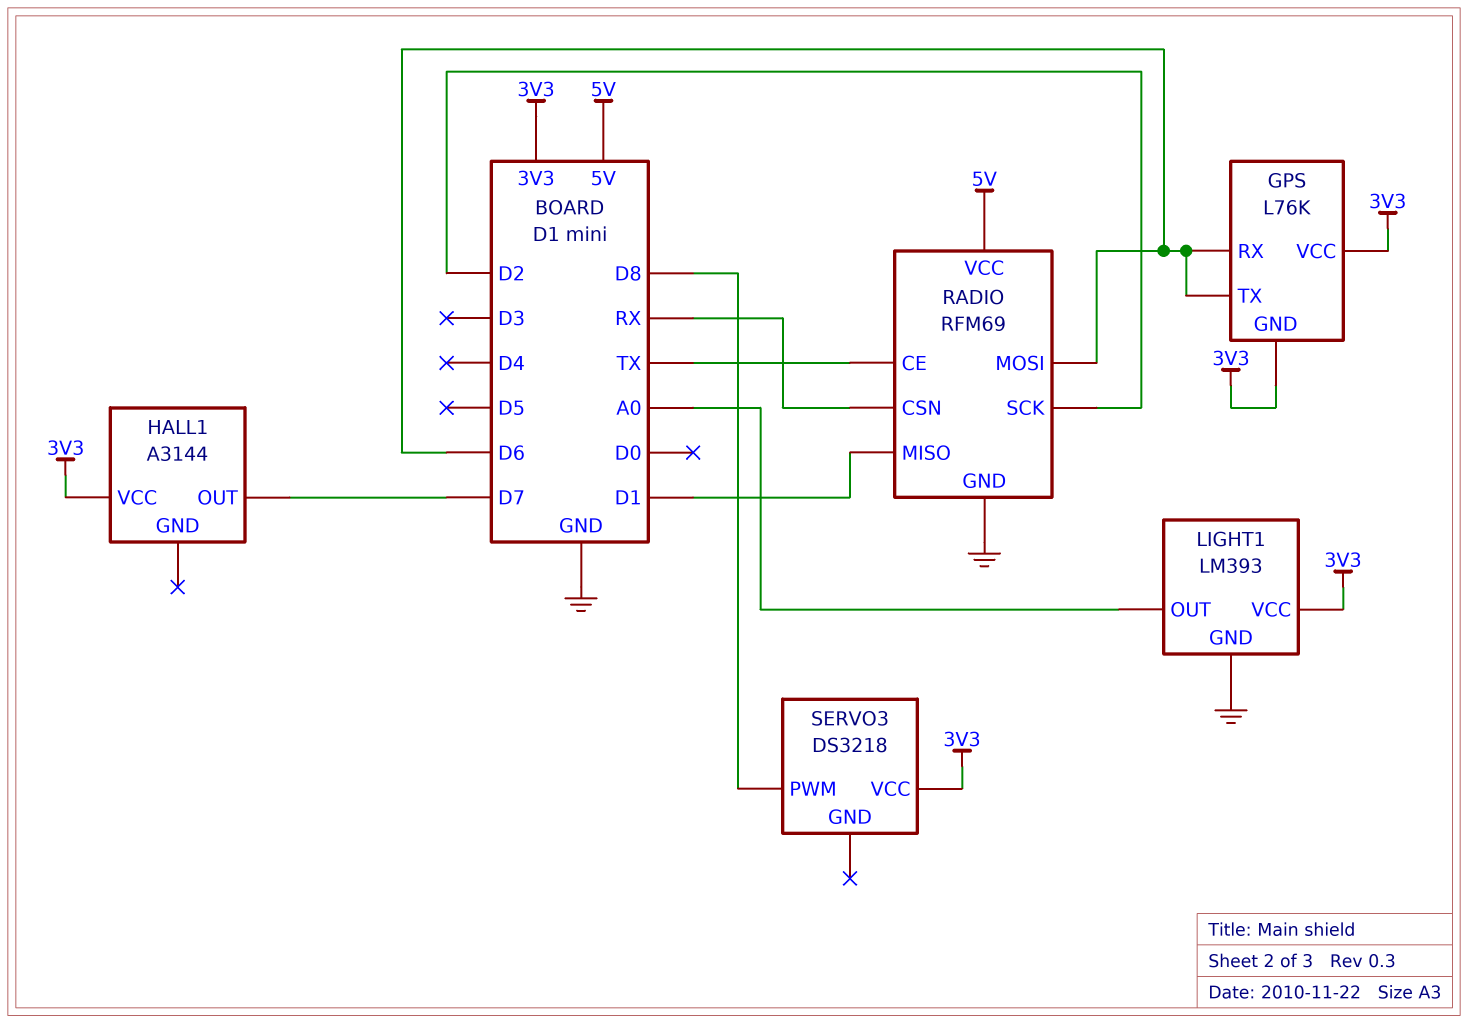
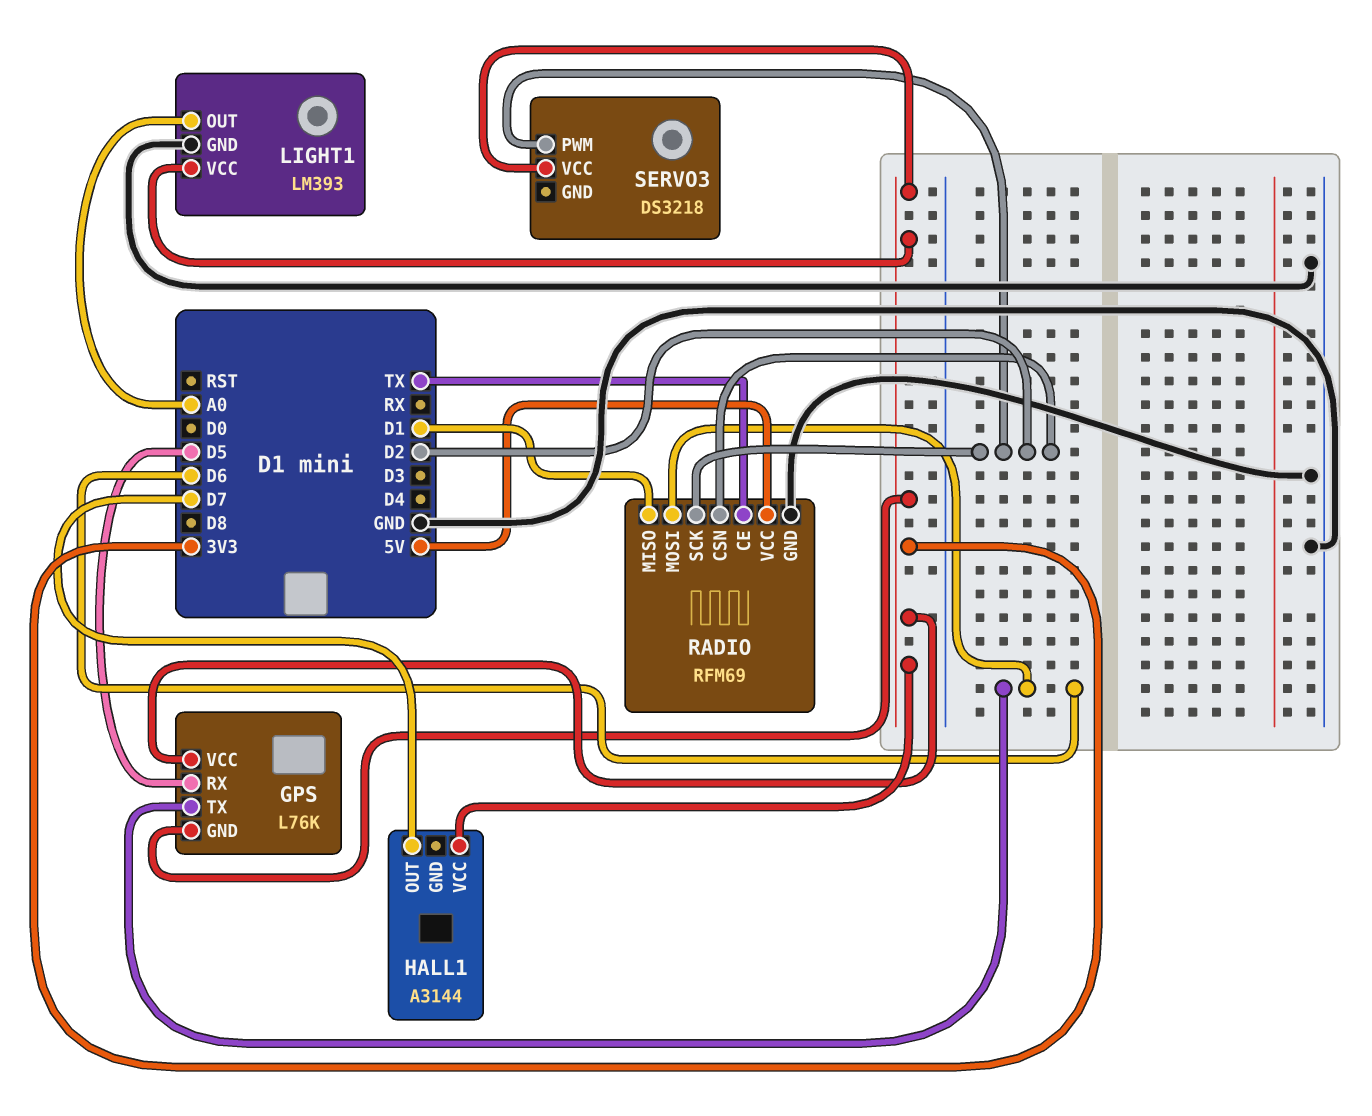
GPS pin RX: D6 -> D5
RADIO pin CSN: RX -> D2
SERVO3 pin PWM: D8 -> D2

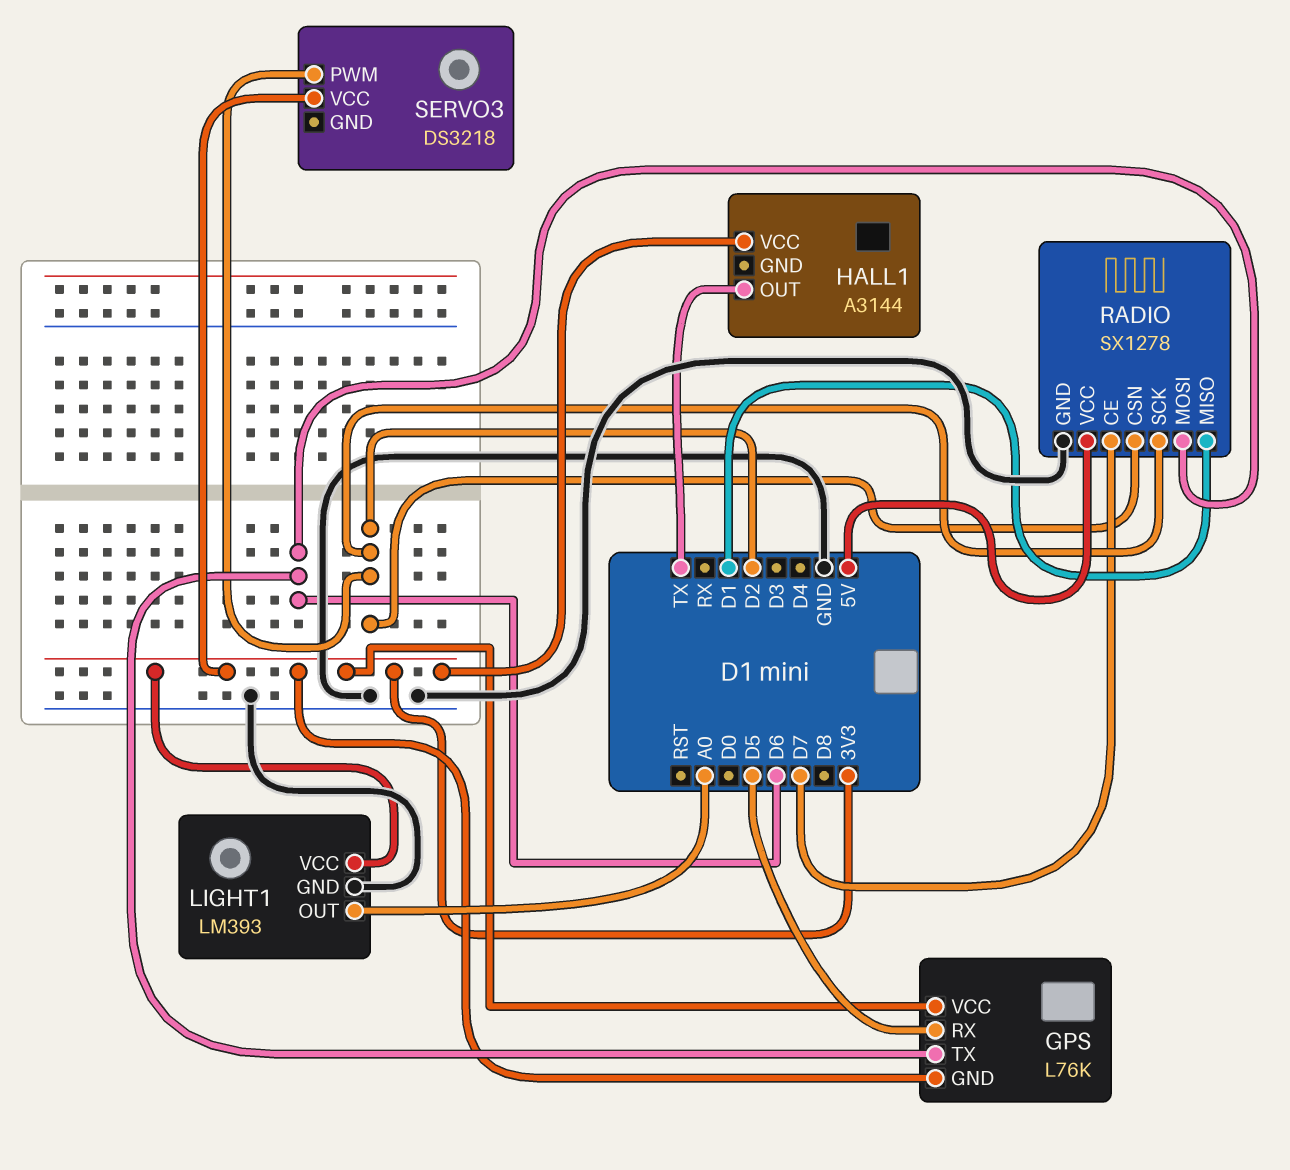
HALL1 pin OUT: D7 -> TX
RADIO: RFM69 -> SX1278
RADIO pin CE: TX -> D7

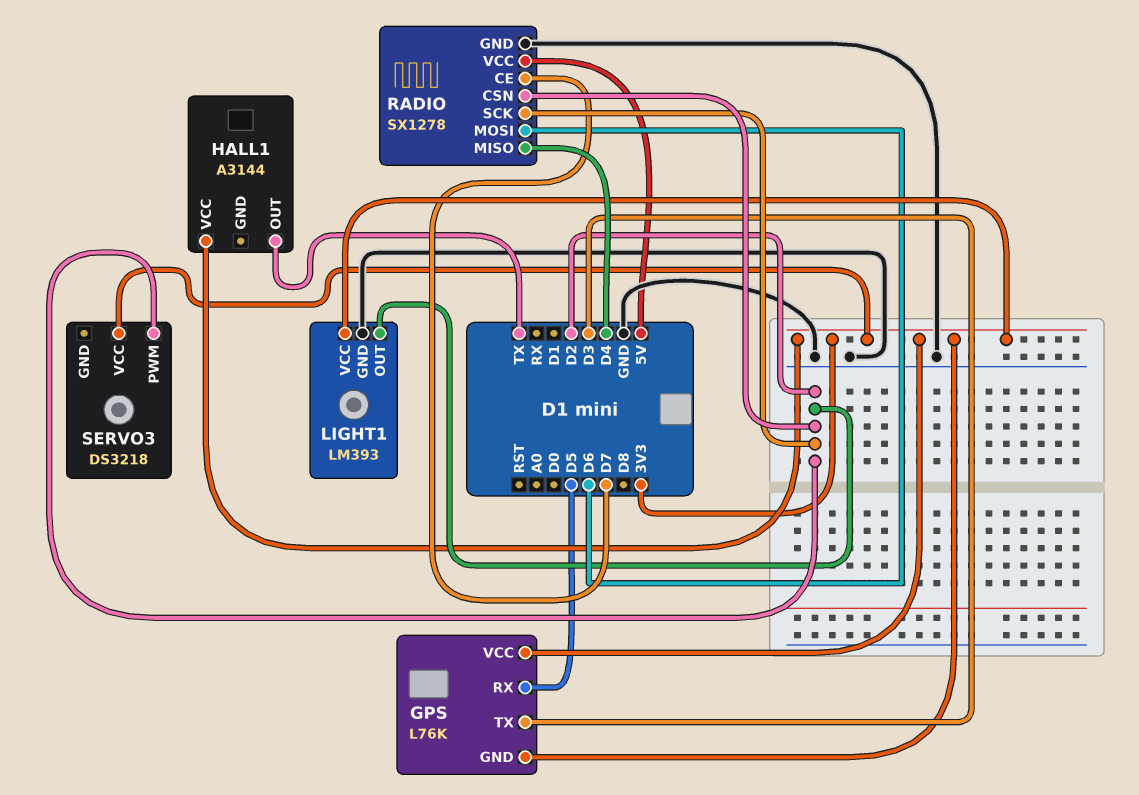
GPS pin TX: D6 -> D3
LIGHT1 pin OUT: A0 -> D2
RADIO pin MISO: D1 -> D4

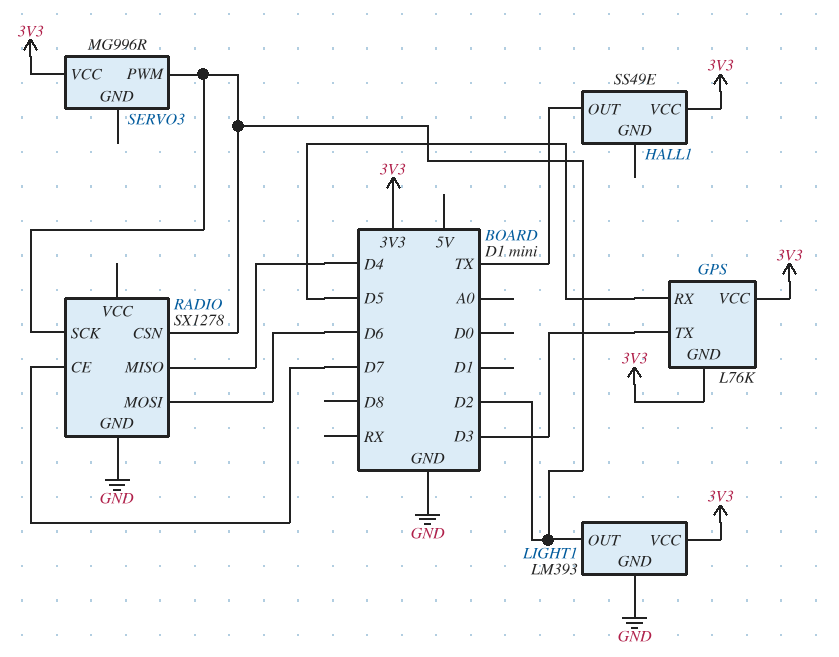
HALL1: A3144 -> SS49E
RADIO pin VCC: 5V -> none
SERVO3: DS3218 -> MG996R

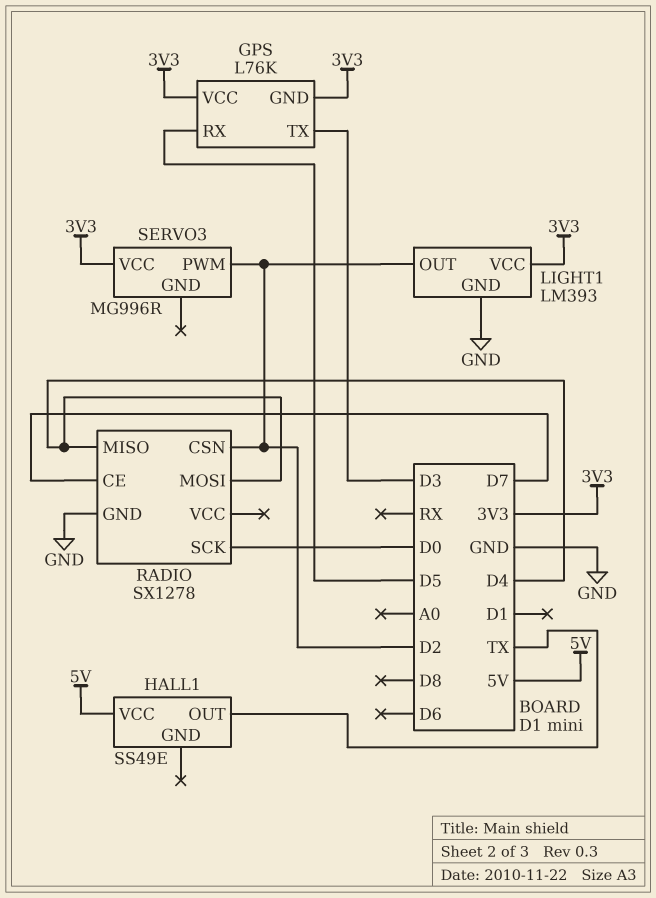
HALL1 pin VCC: 3V3 -> 5V
RADIO pin MOSI: D6 -> D4
RADIO pin SCK: D2 -> D0

